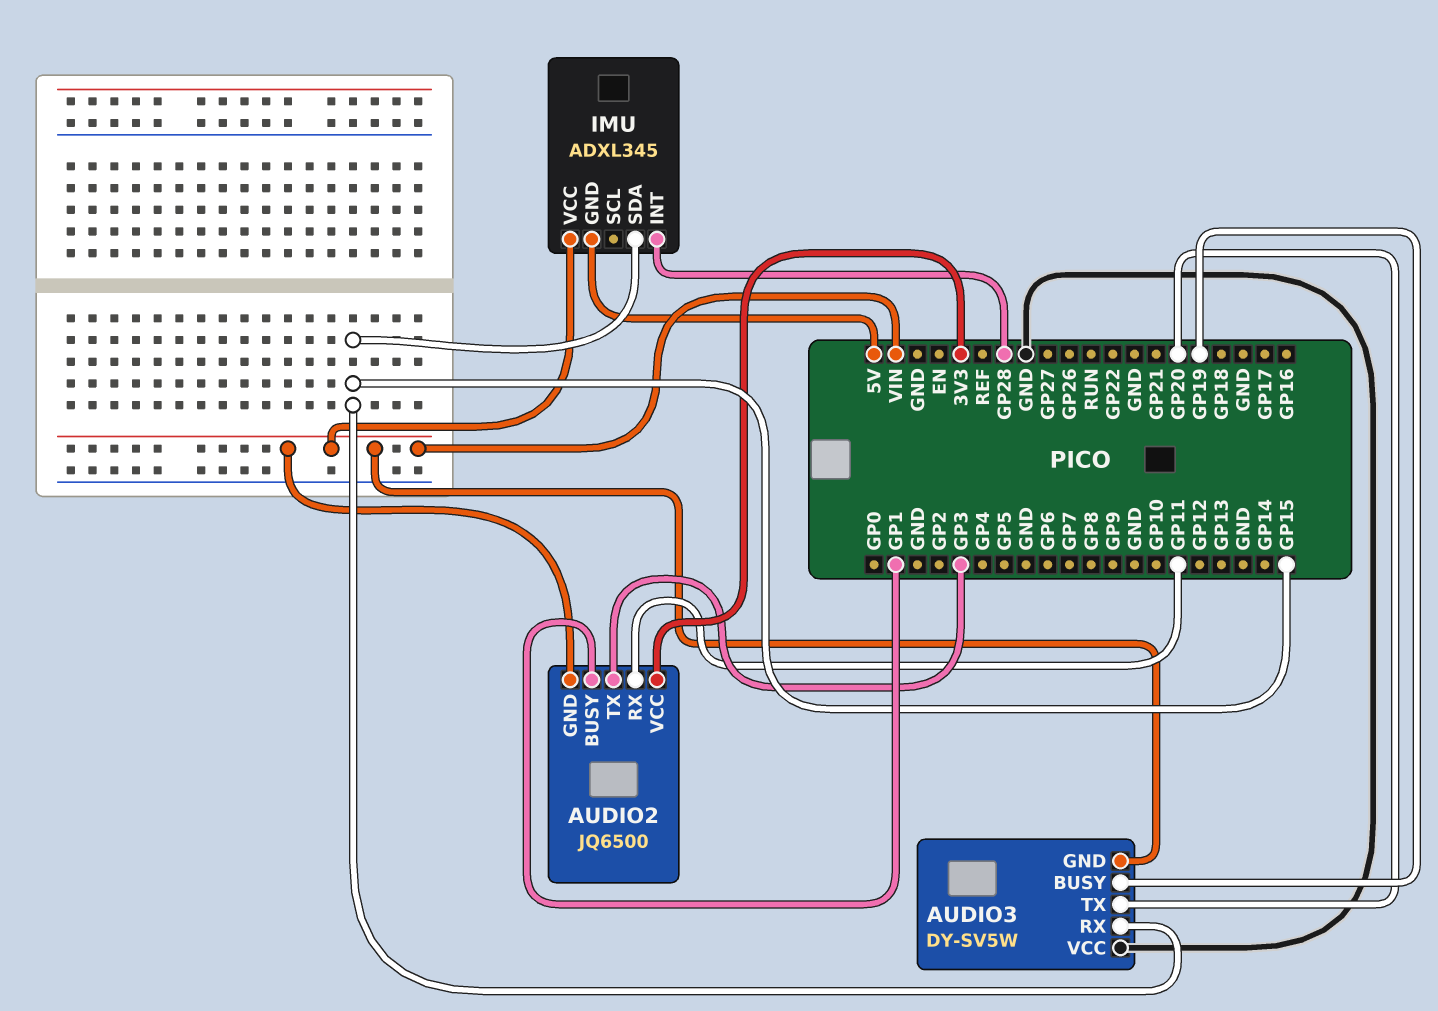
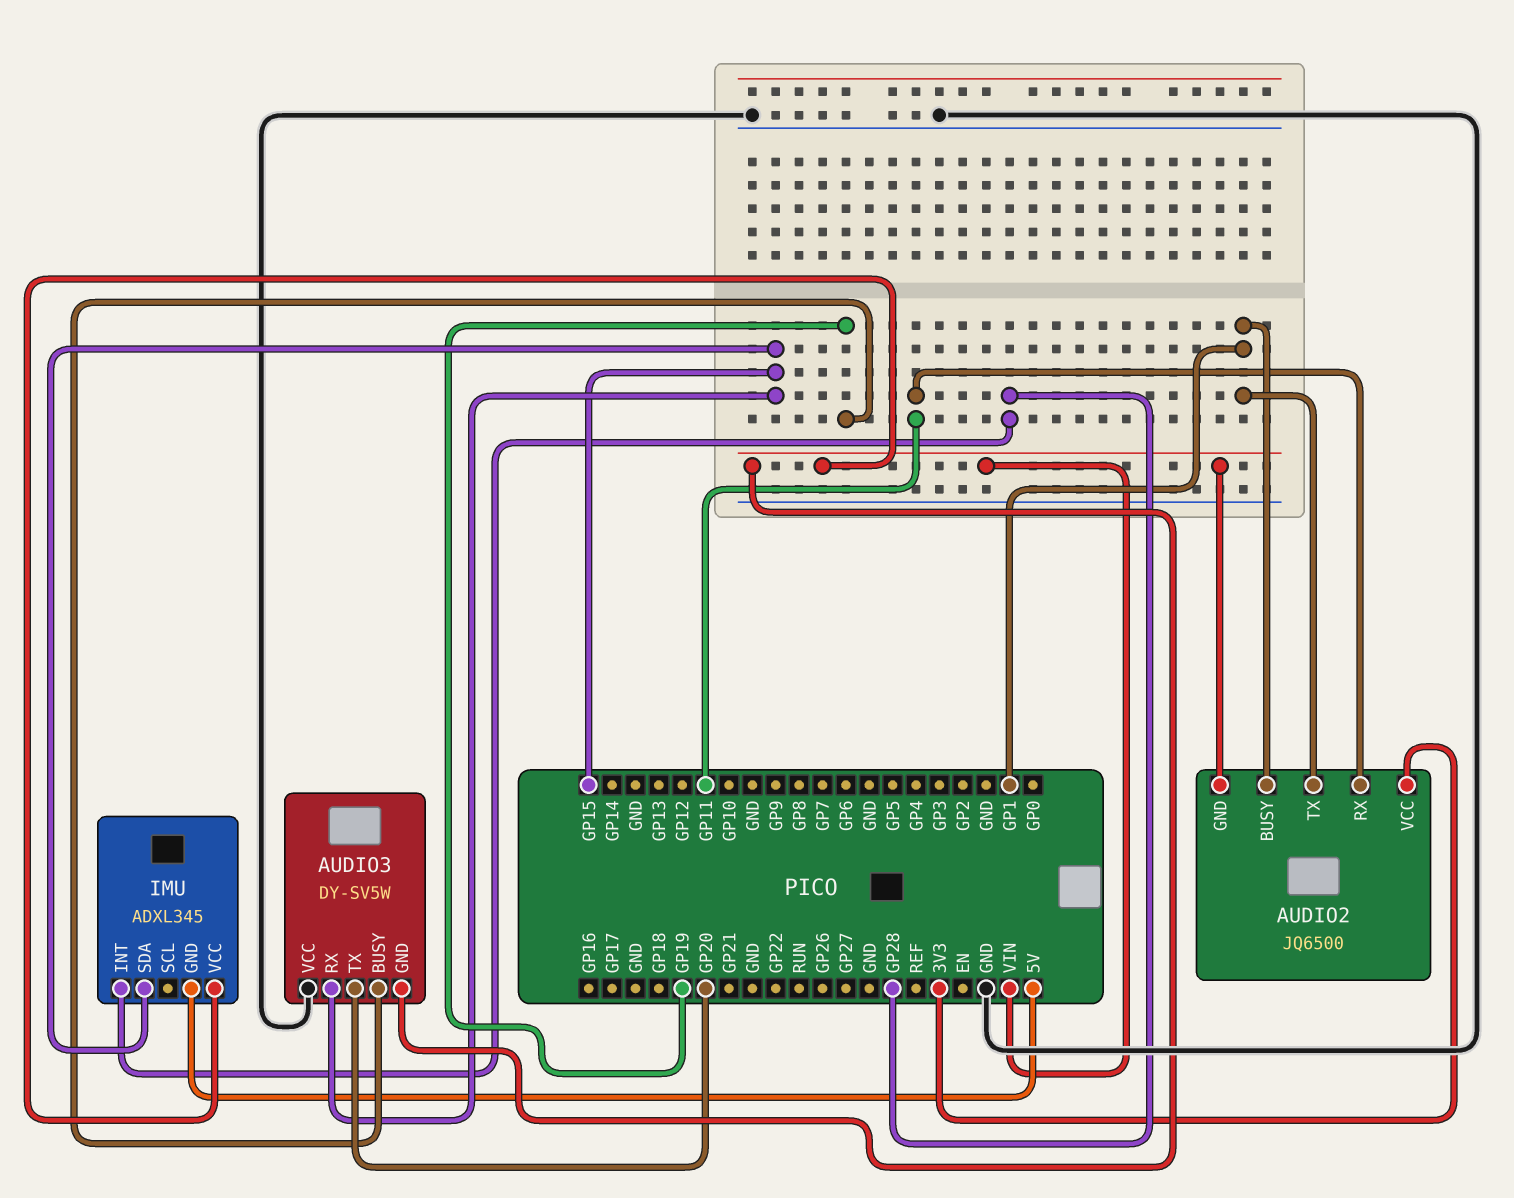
AUDIO2 pin TX: GP3 -> GP1

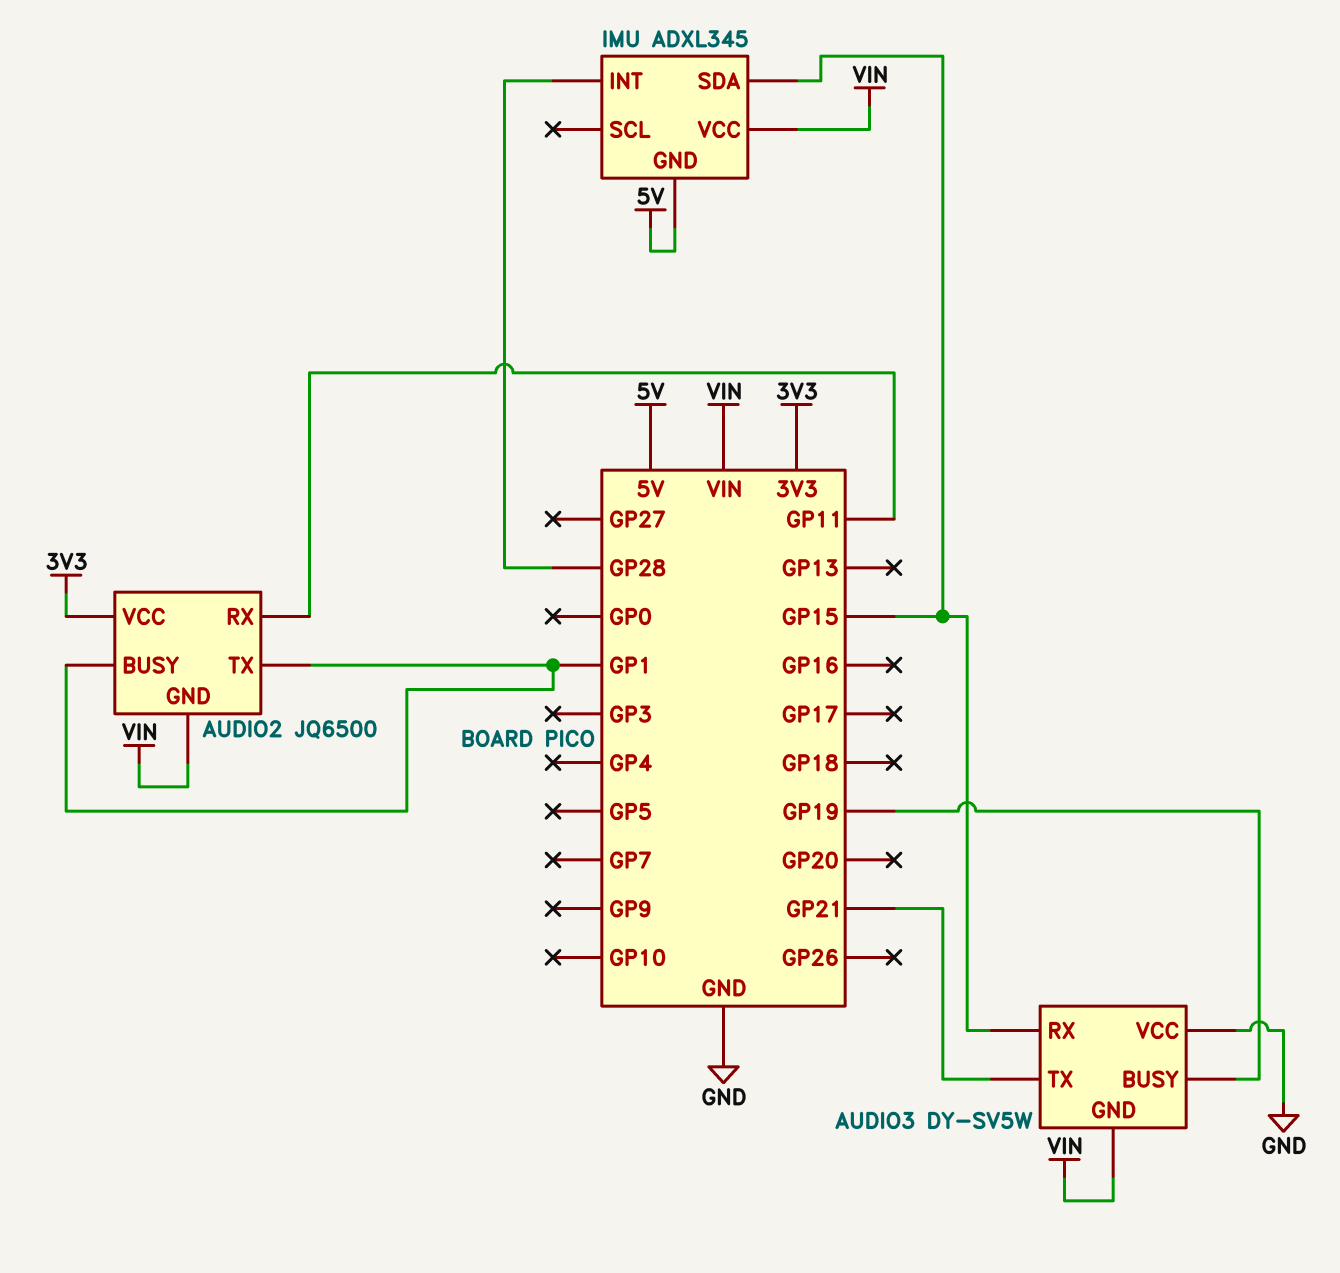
AUDIO3 pin TX: GP20 -> GP21

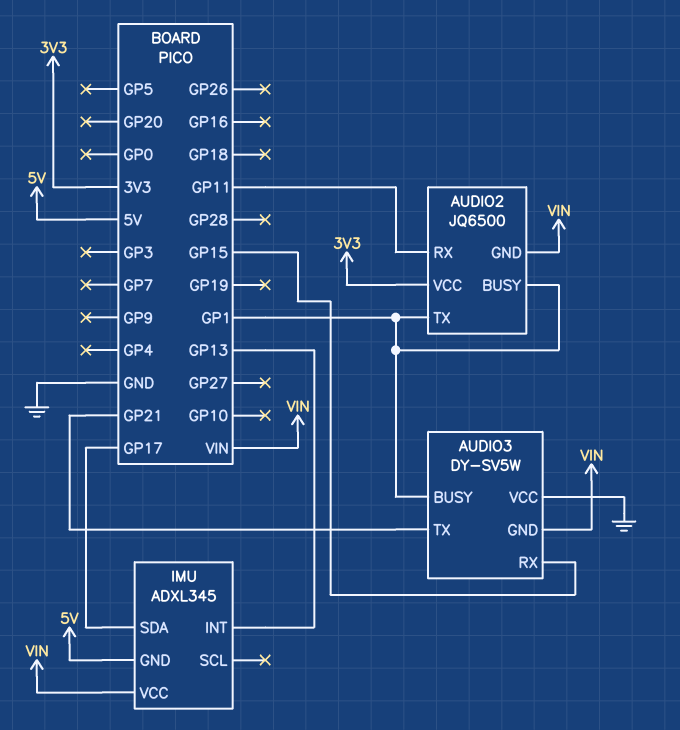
AUDIO3 pin BUSY: GP19 -> GP1
IMU pin INT: GP28 -> GP13
IMU pin SDA: GP15 -> GP17

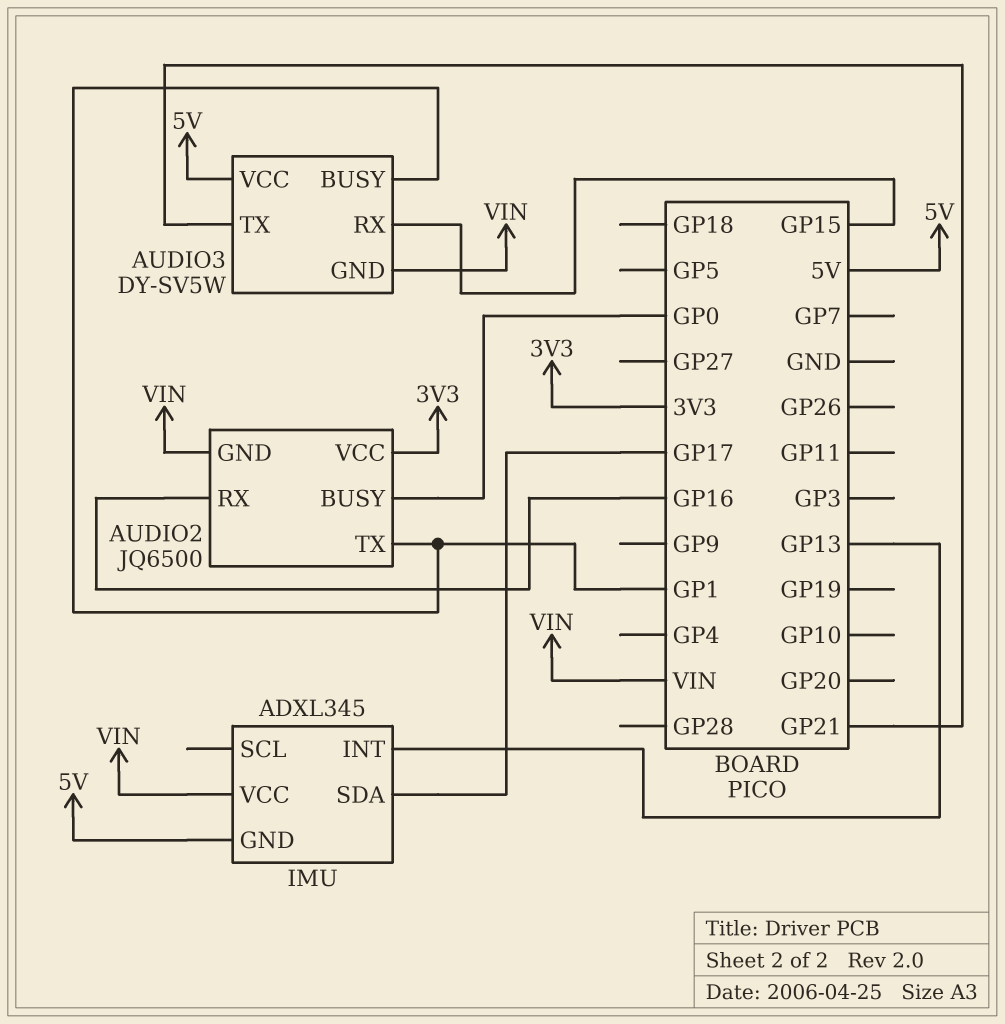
AUDIO2 pin BUSY: GP1 -> GP0
AUDIO2 pin RX: GP11 -> GP16
AUDIO3 pin VCC: GND -> 5V

